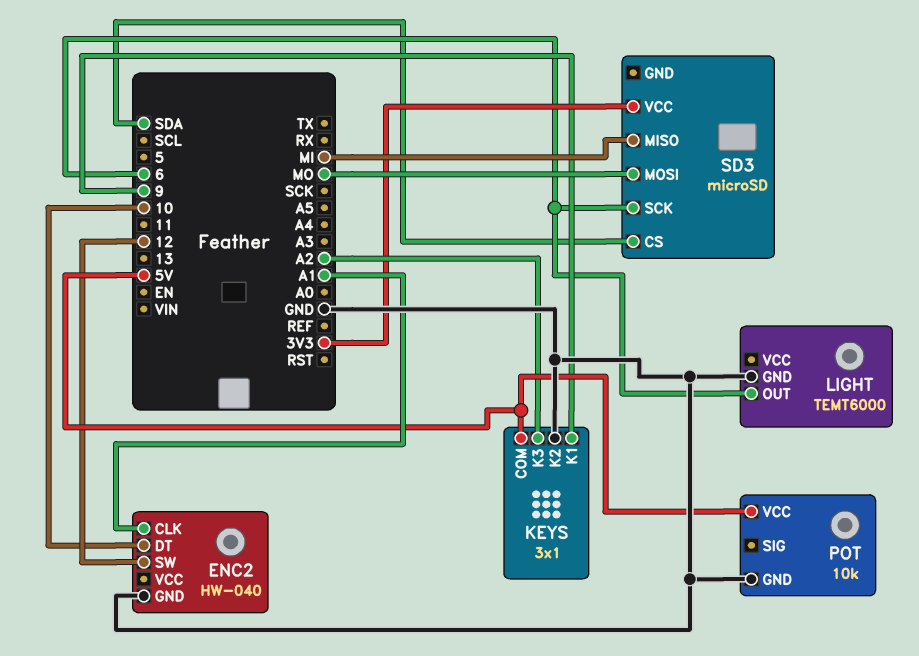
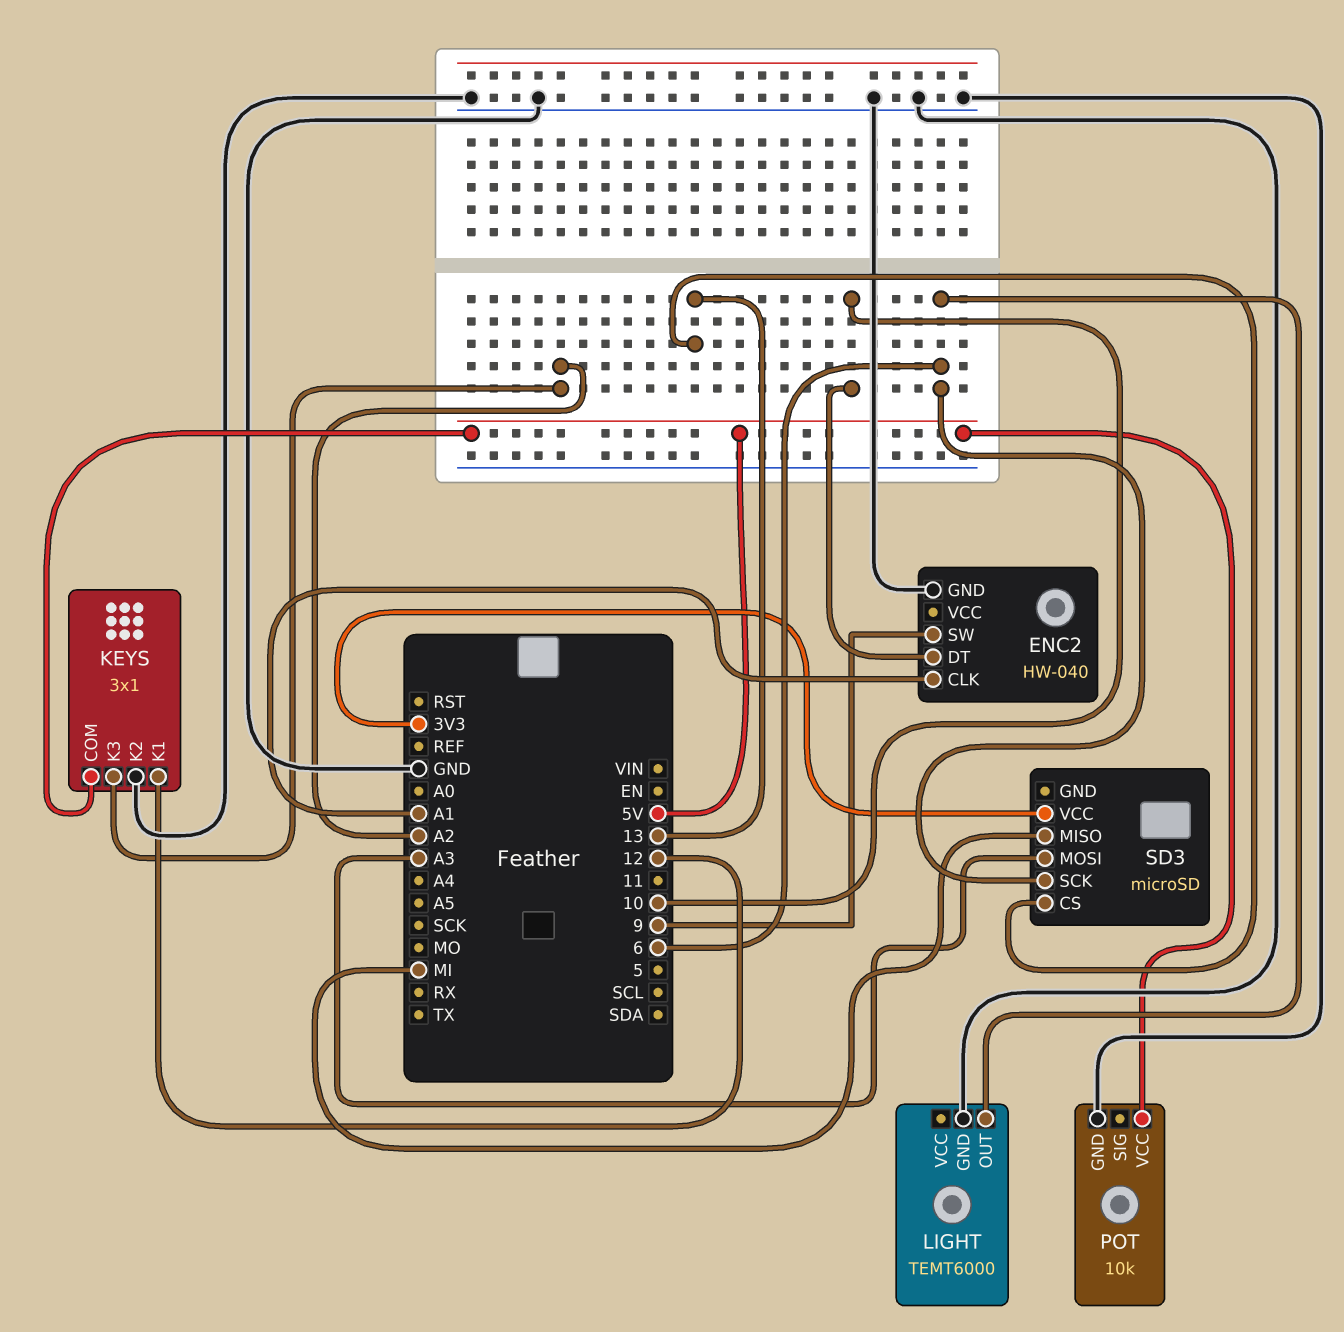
ENC2 pin SW: 12 -> 9
KEYS pin K1: 9 -> 12
SD3 pin CS: SDA -> 13
SD3 pin MOSI: MO -> A3

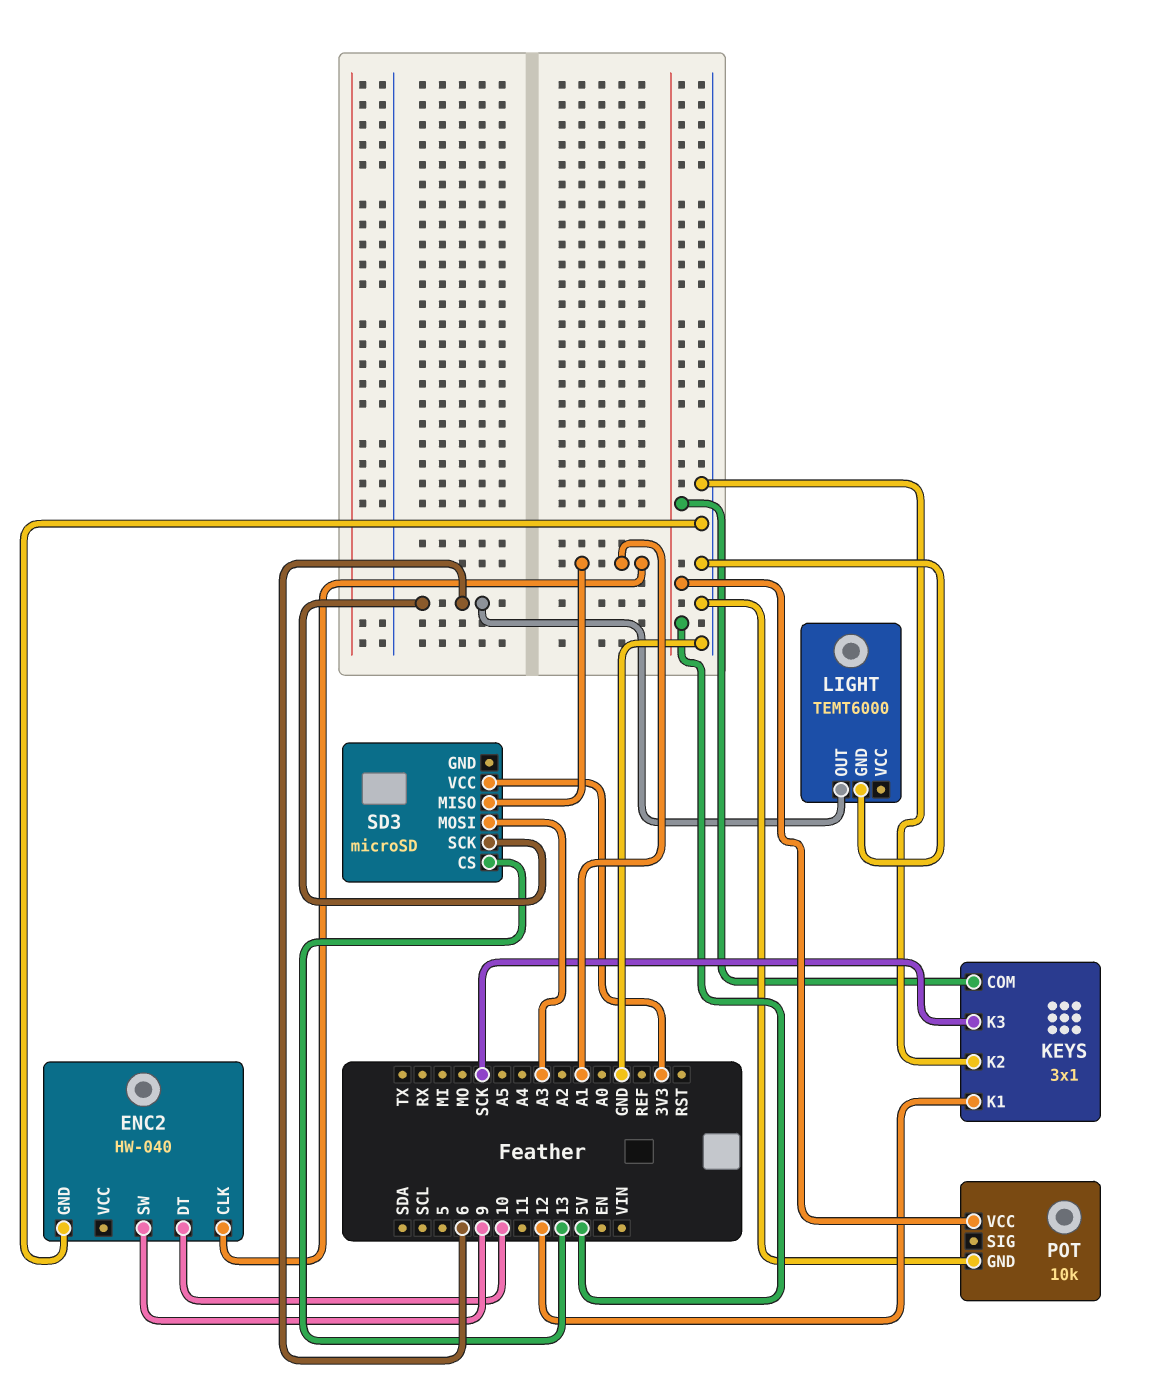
KEYS pin K3: A2 -> SCK
SD3 pin MISO: MI -> A1

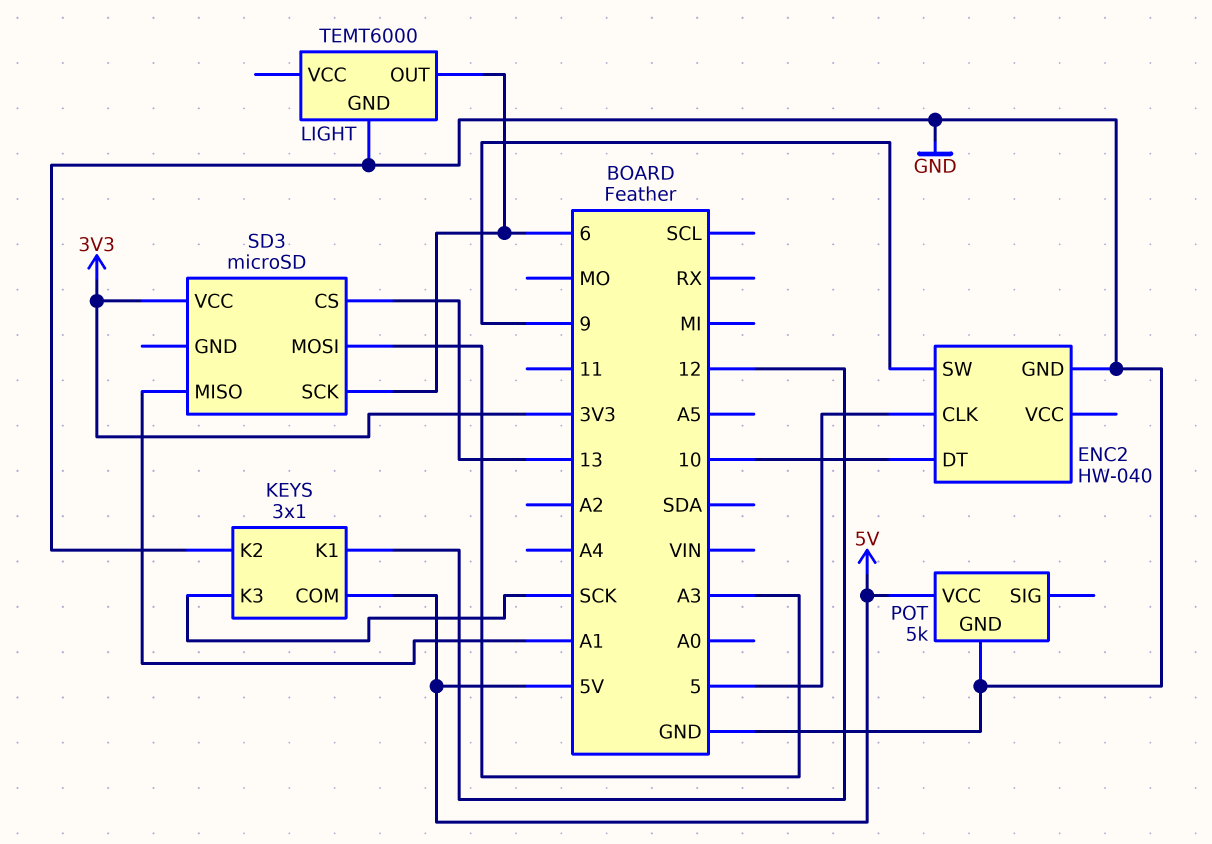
ENC2 pin CLK: A1 -> 5
POT: 10k -> 5k

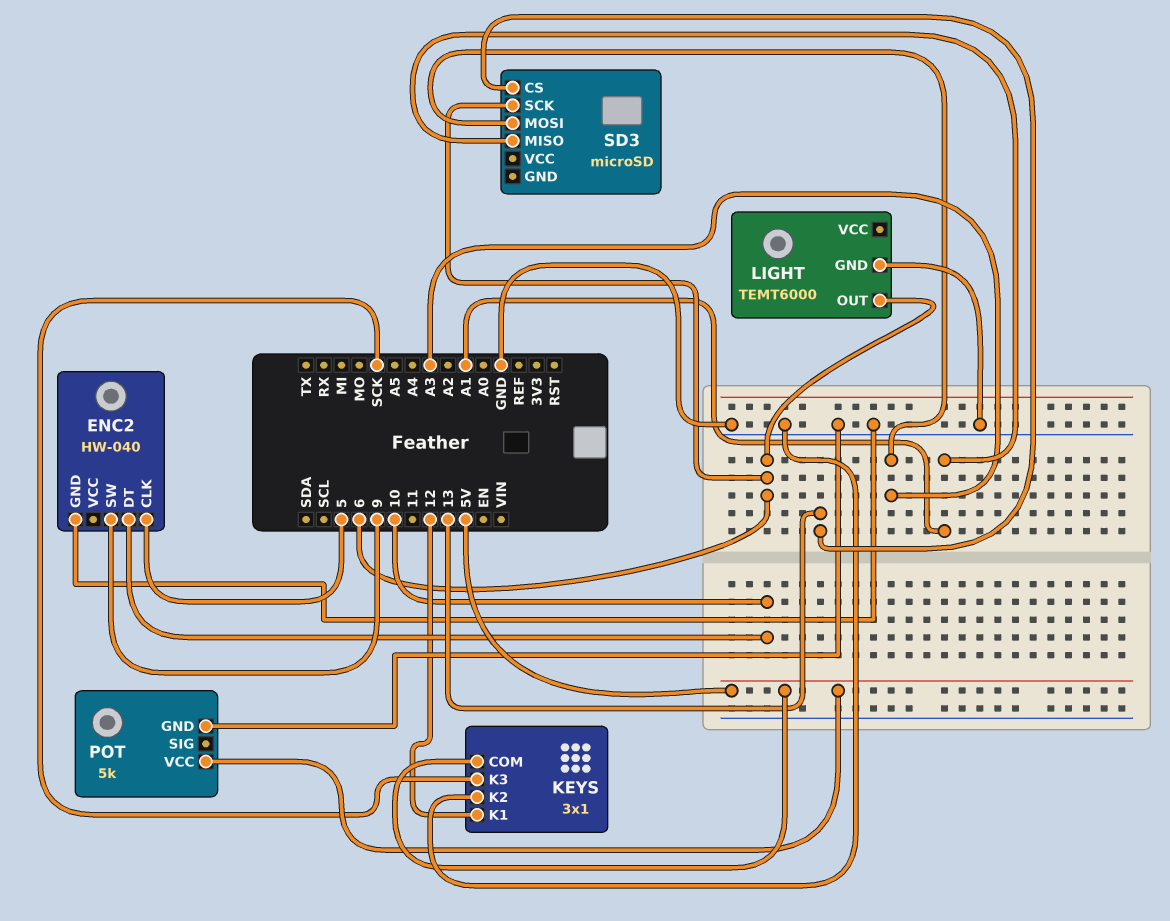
SD3 pin VCC: 3V3 -> none

